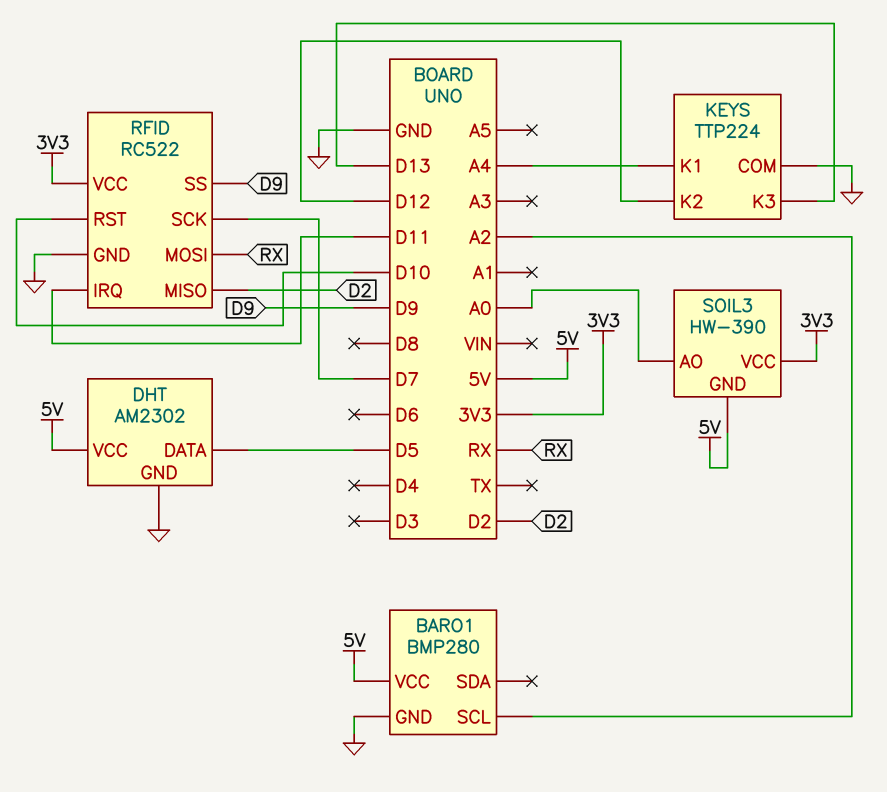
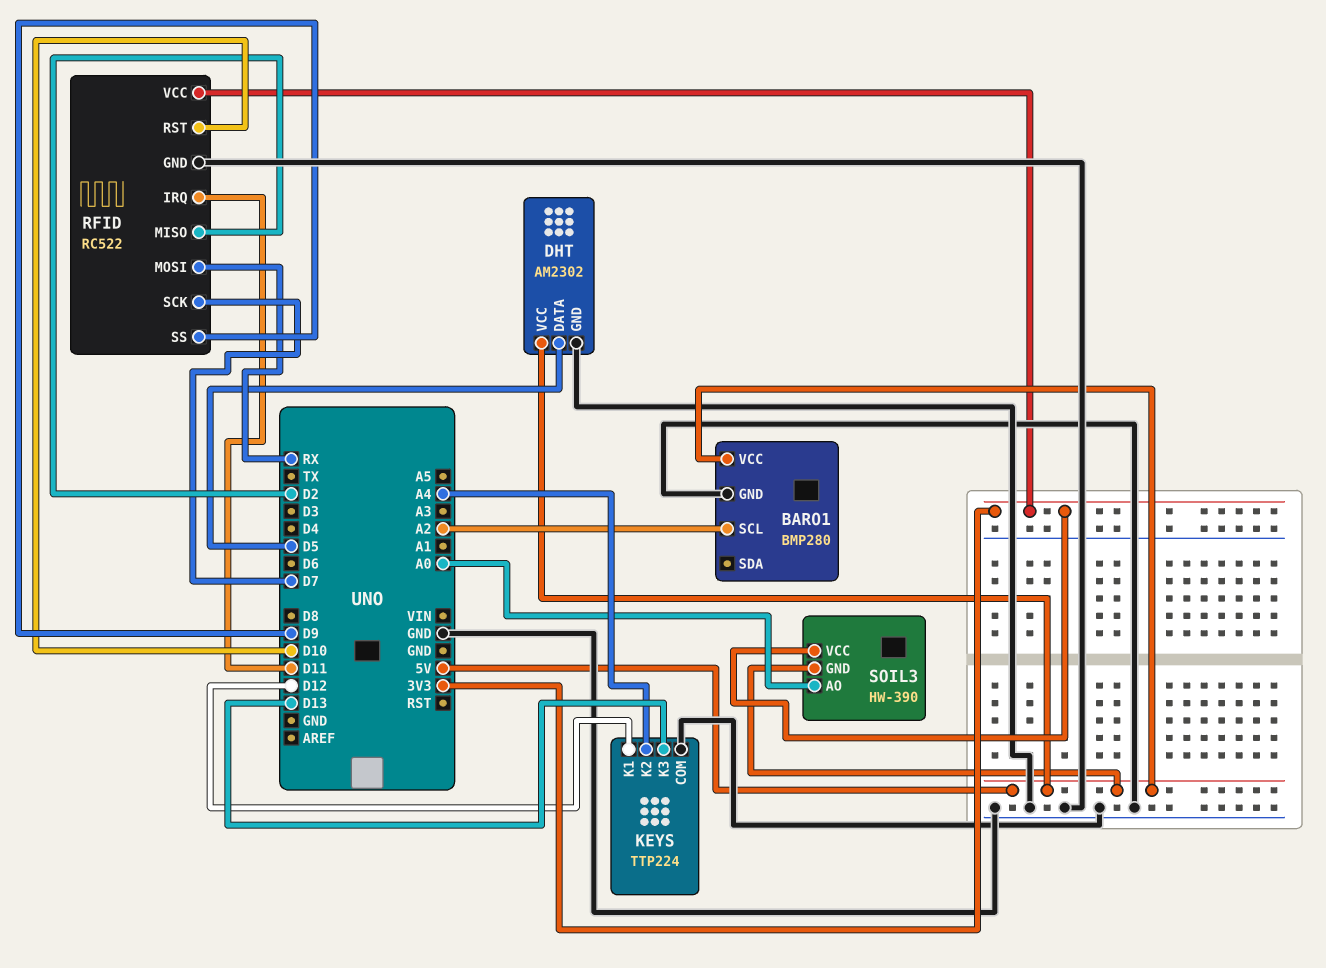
KEYS pin K1: A4 -> D12
KEYS pin K2: D12 -> A4

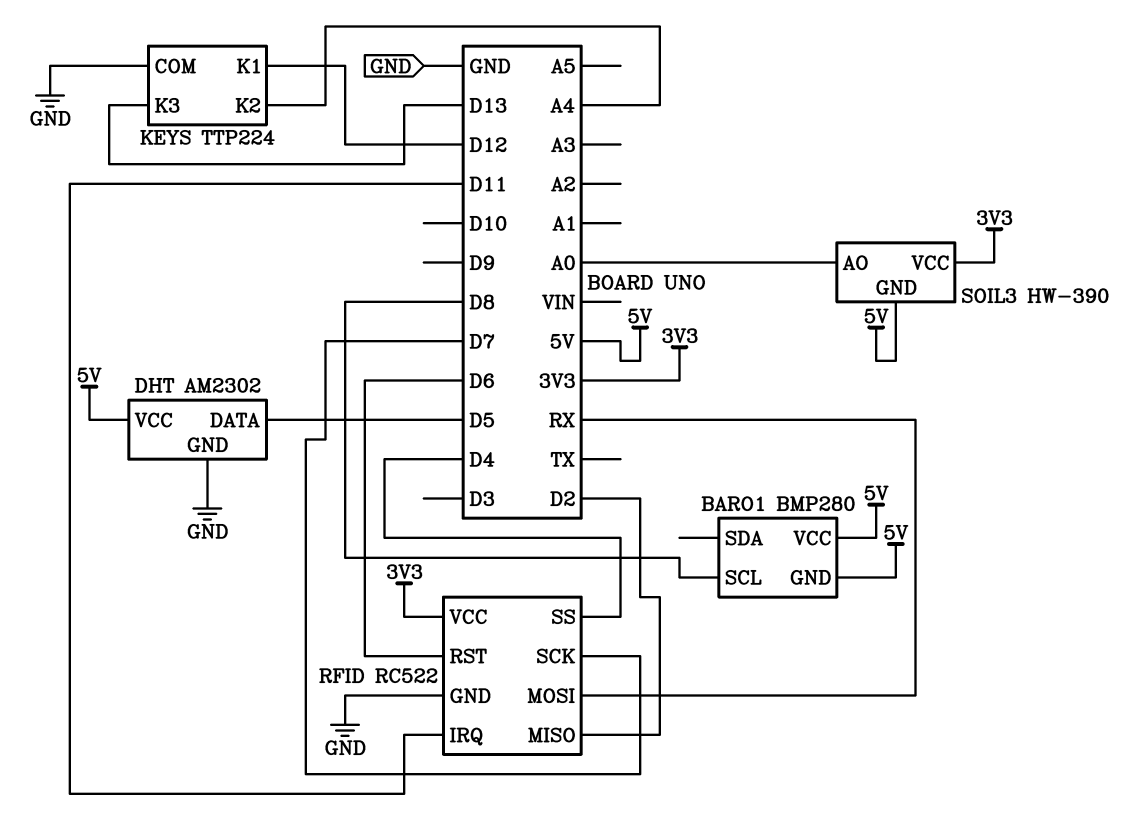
BARO1 pin GND: GND -> 5V
BARO1 pin SCL: A2 -> D8
RFID pin RST: D10 -> D6
RFID pin SS: D9 -> D4

